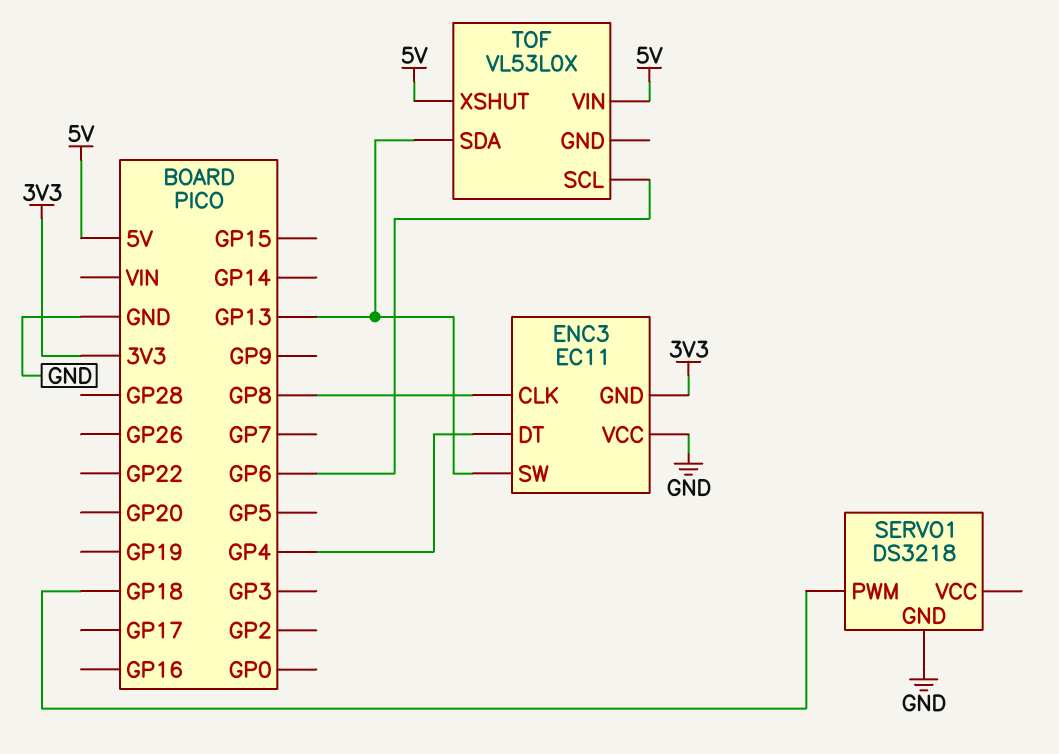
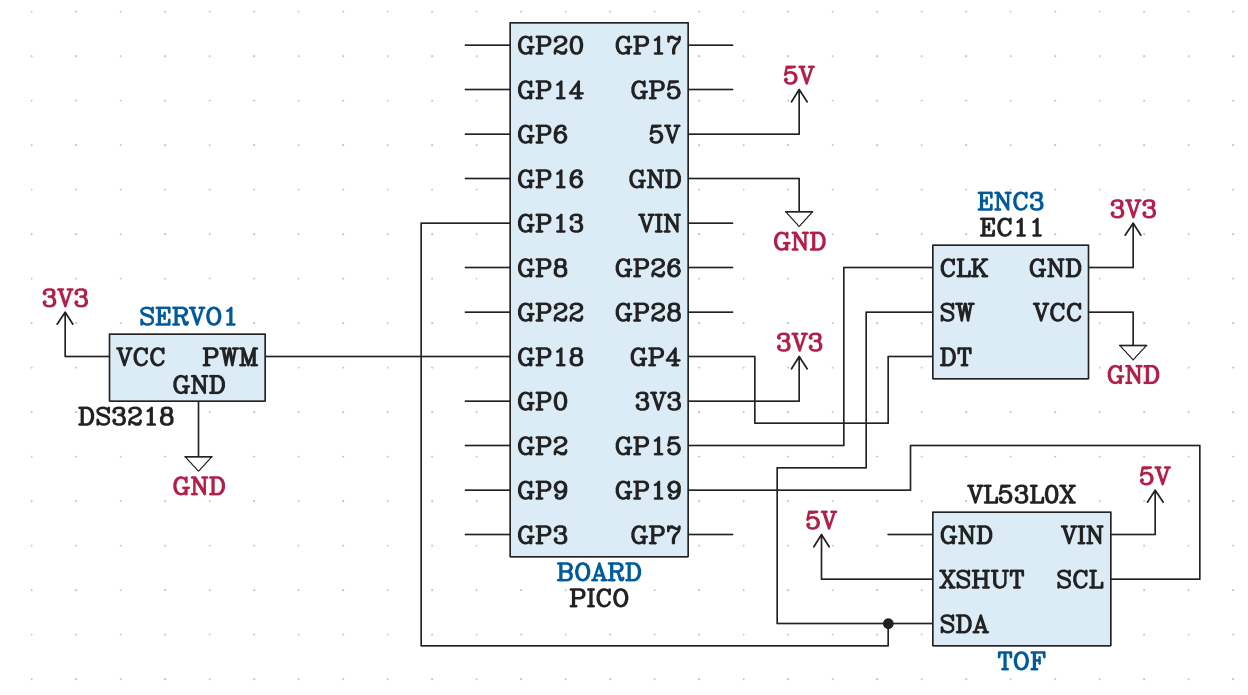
ENC3 pin CLK: GP8 -> GP15
SERVO1 pin VCC: none -> 3V3
TOF pin SCL: GP6 -> GP19

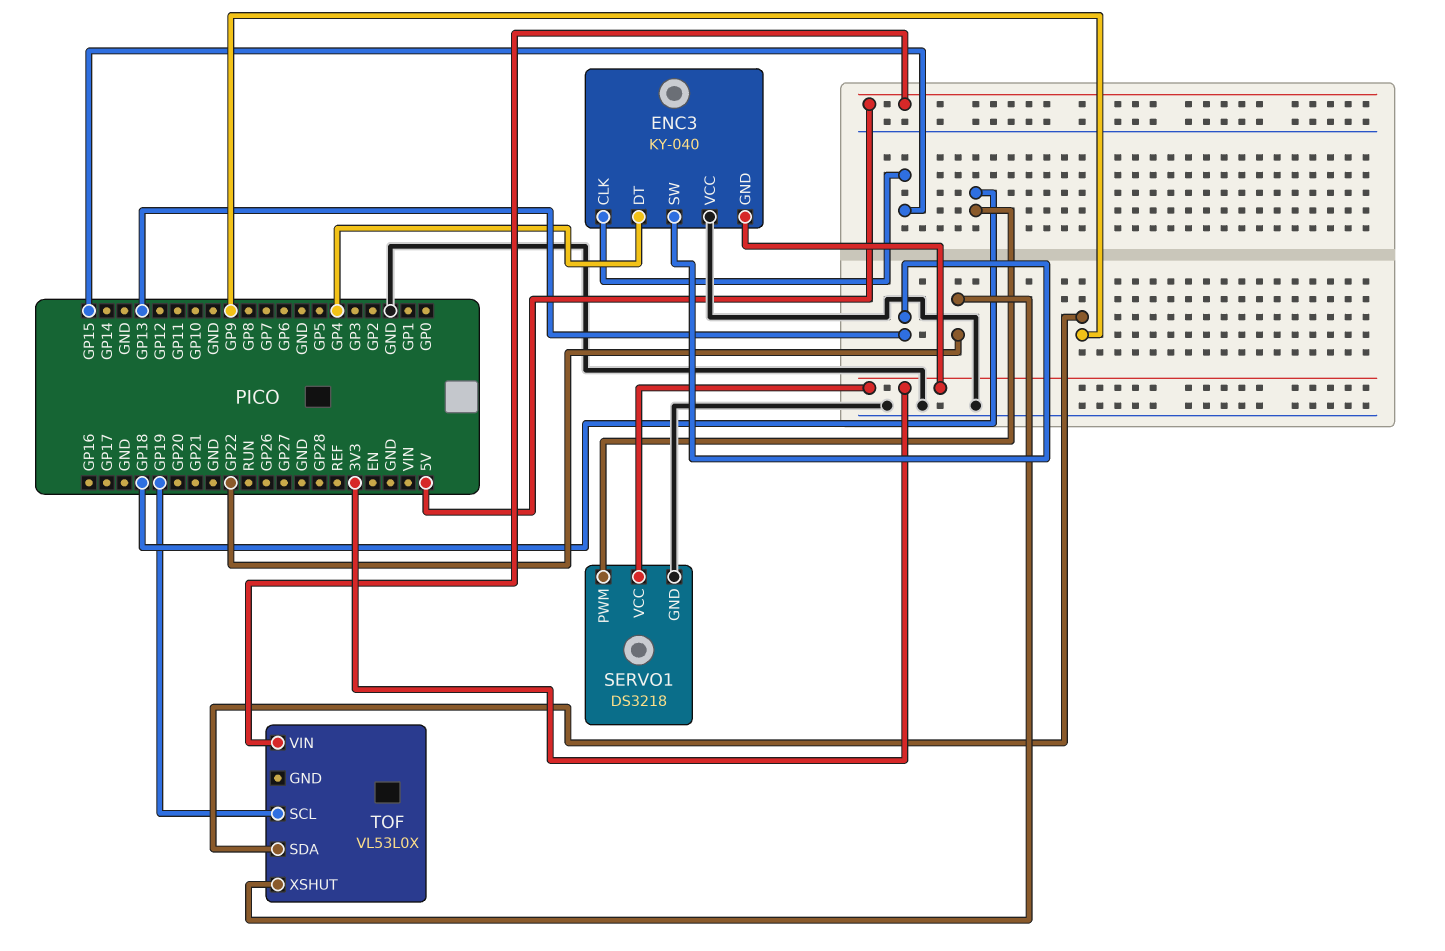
ENC3: EC11 -> KY-040
TOF pin SDA: GP13 -> GP9
TOF pin XSHUT: 5V -> GP22

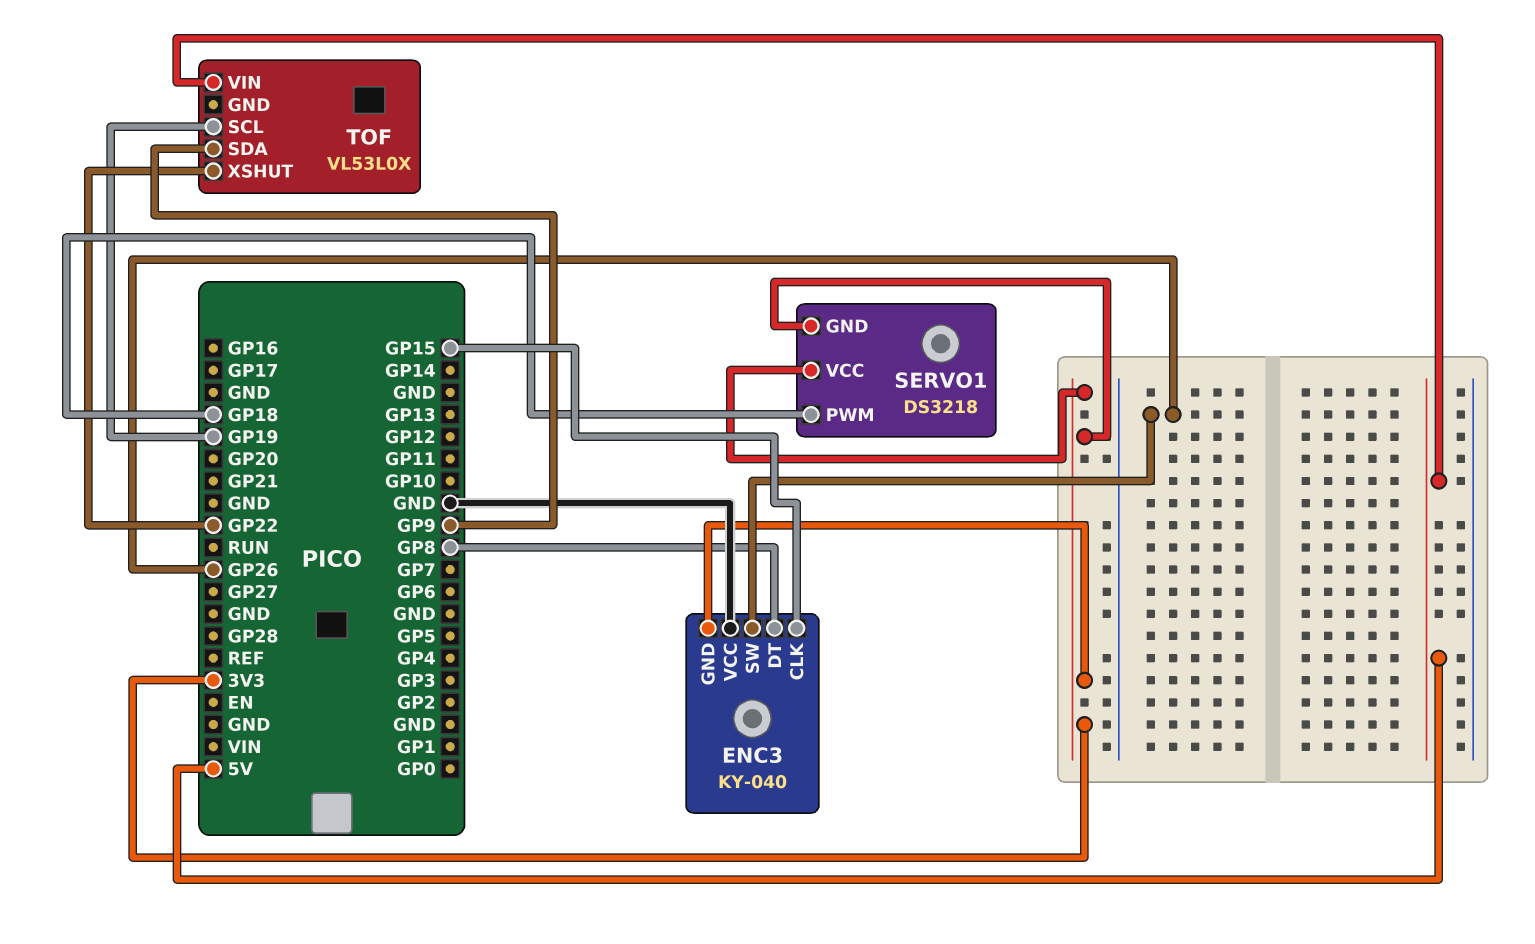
ENC3 pin DT: GP4 -> GP8
ENC3 pin SW: GP13 -> GP26
SERVO1 pin GND: GND -> 3V3

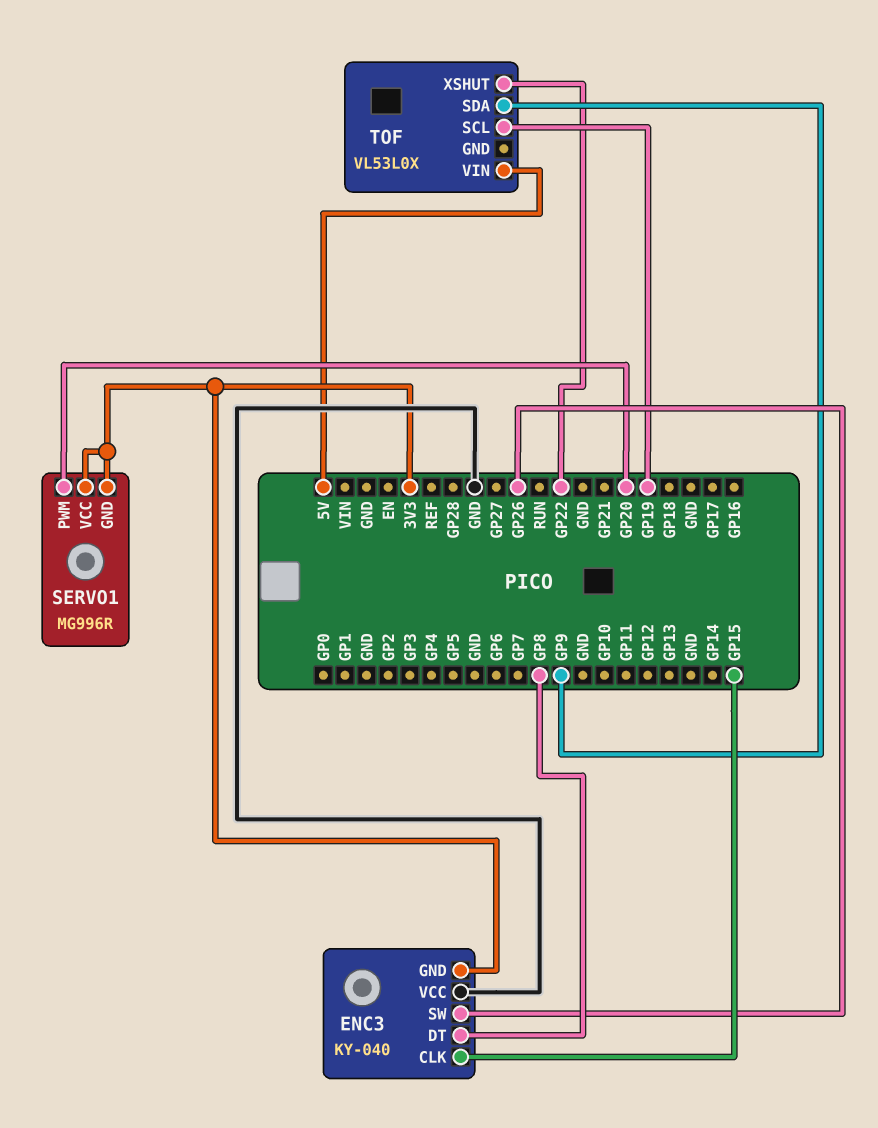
SERVO1: DS3218 -> MG996R
SERVO1 pin PWM: GP18 -> GP20

